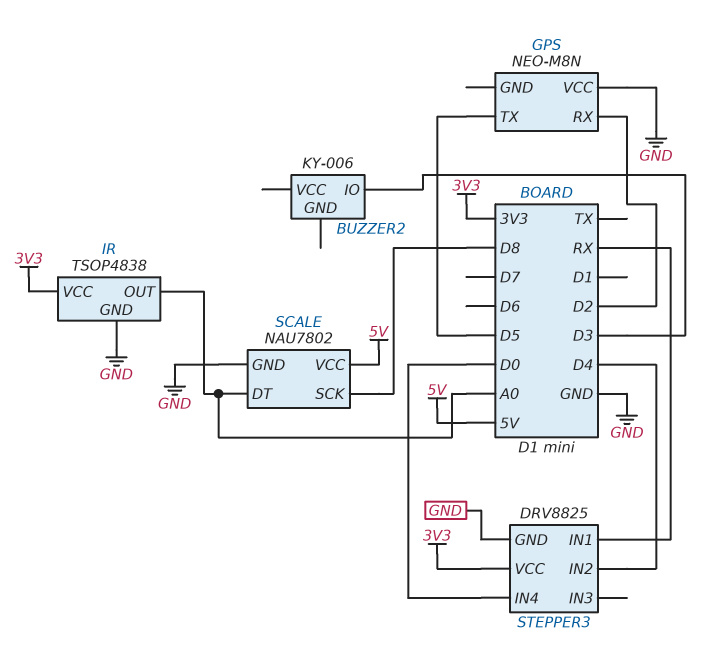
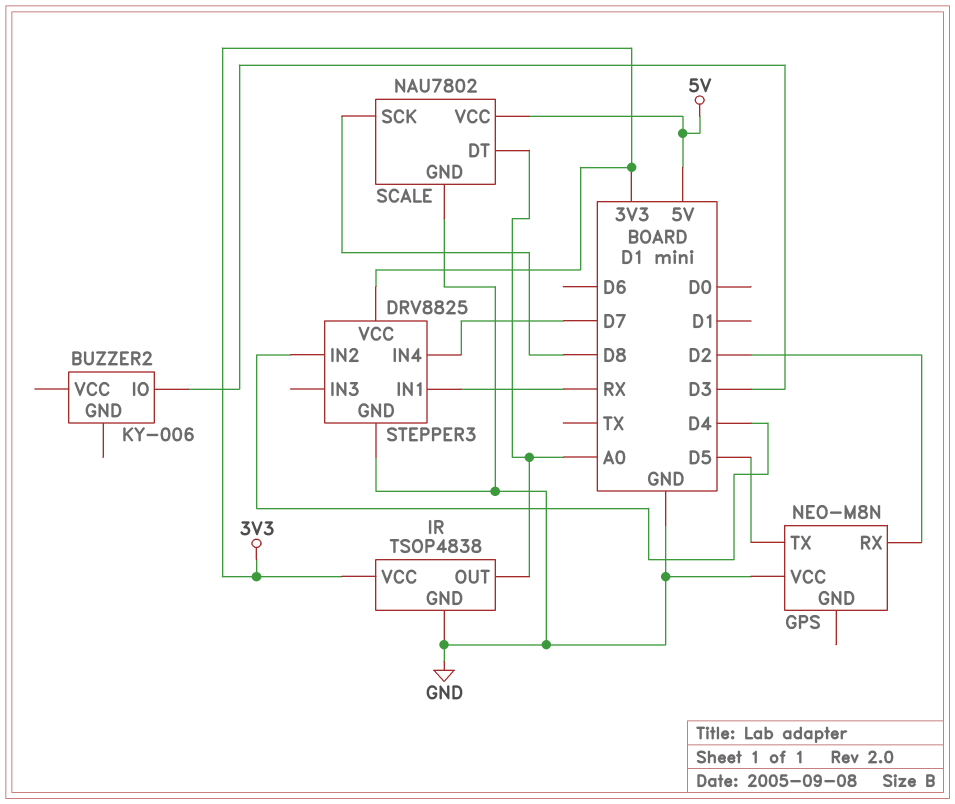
STEPPER3 pin IN4: D0 -> D7

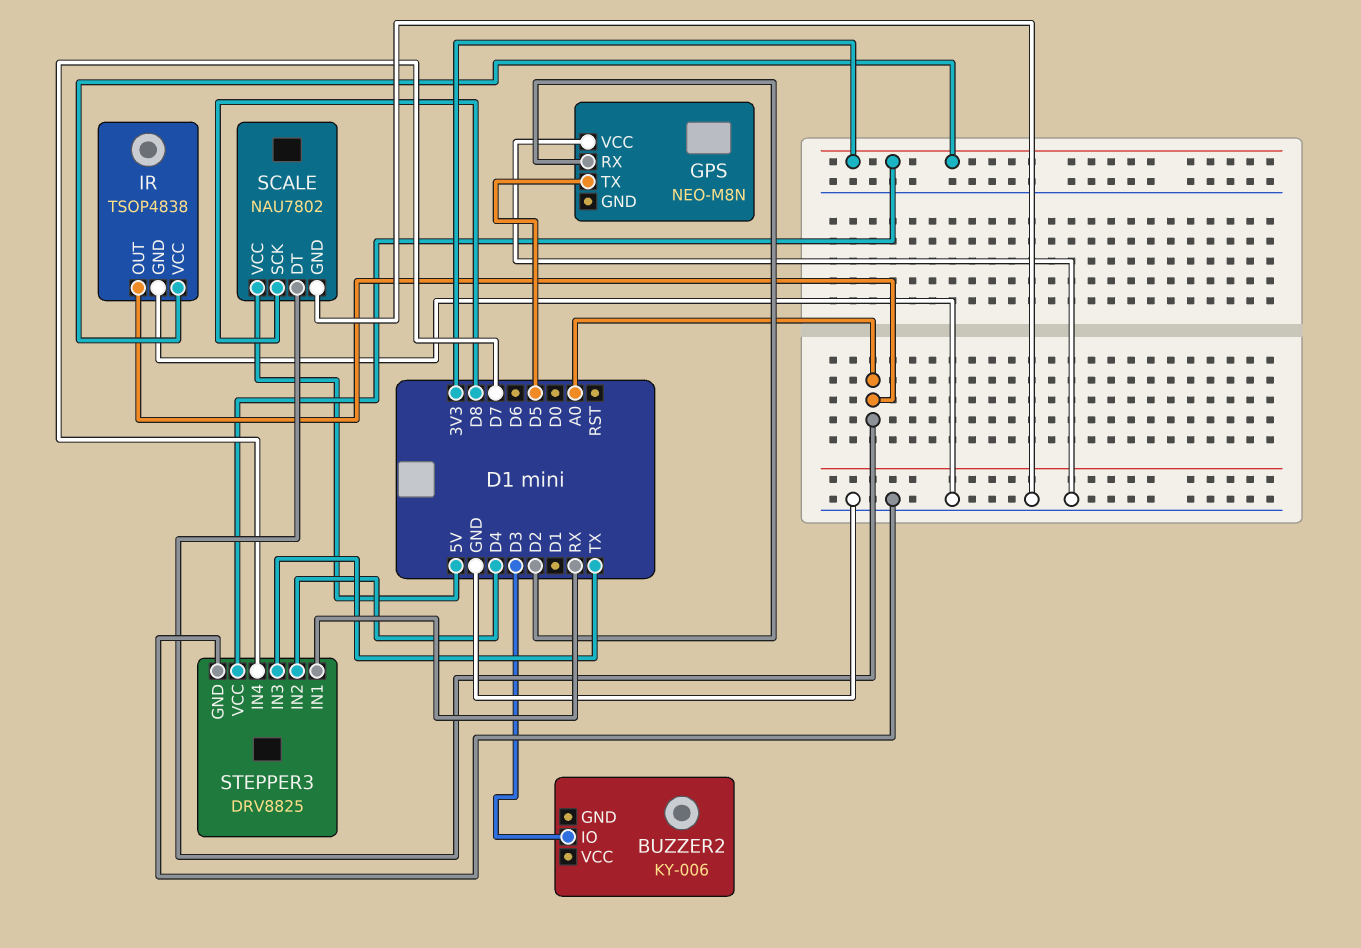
STEPPER3 pin IN3: none -> TX

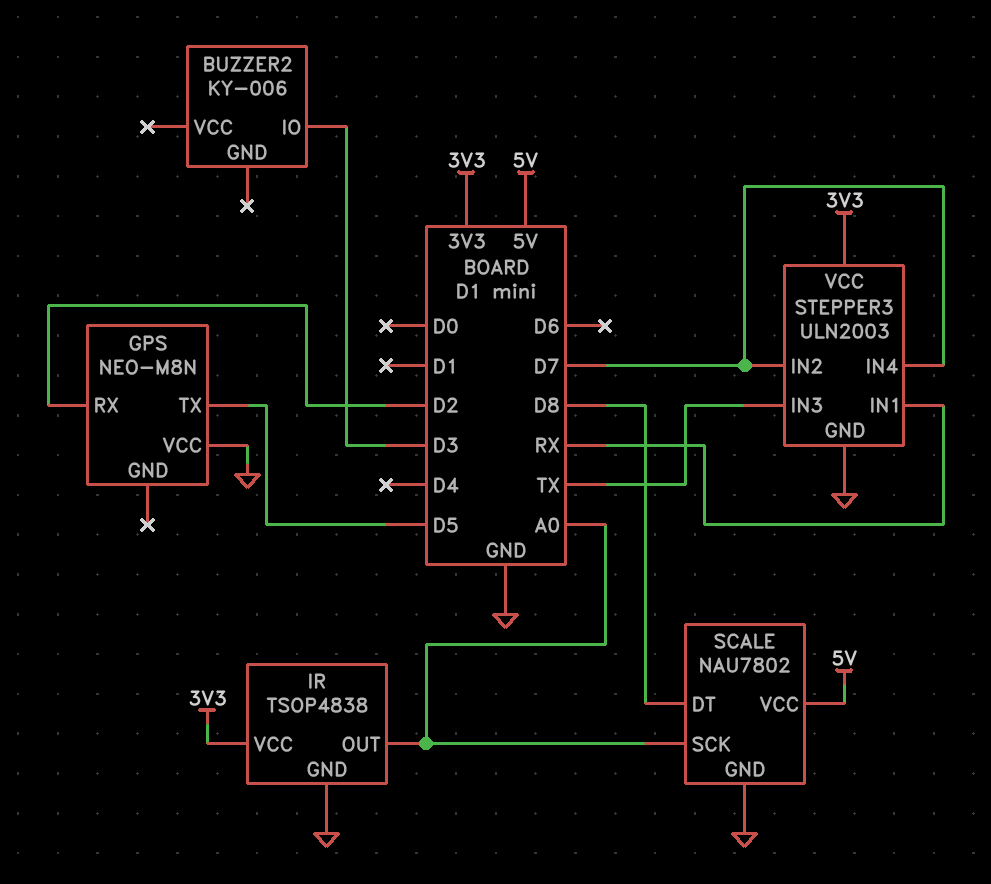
SCALE pin DT: A0 -> D8
SCALE pin SCK: D8 -> A0
STEPPER3: DRV8825 -> ULN2003
STEPPER3 pin IN2: D4 -> D7

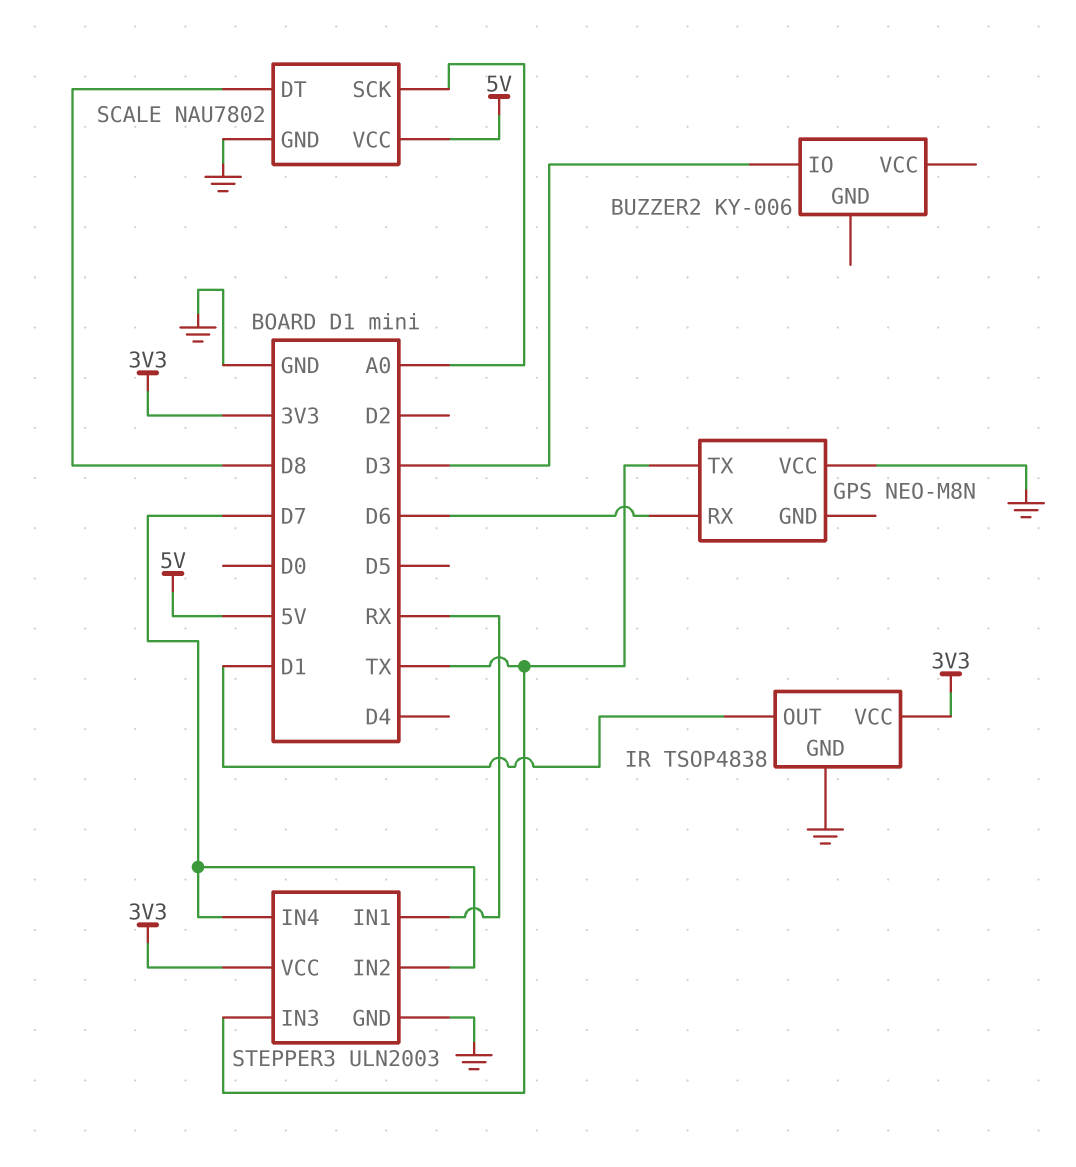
GPS pin RX: D2 -> D6
GPS pin TX: D5 -> TX
IR pin OUT: A0 -> D1

